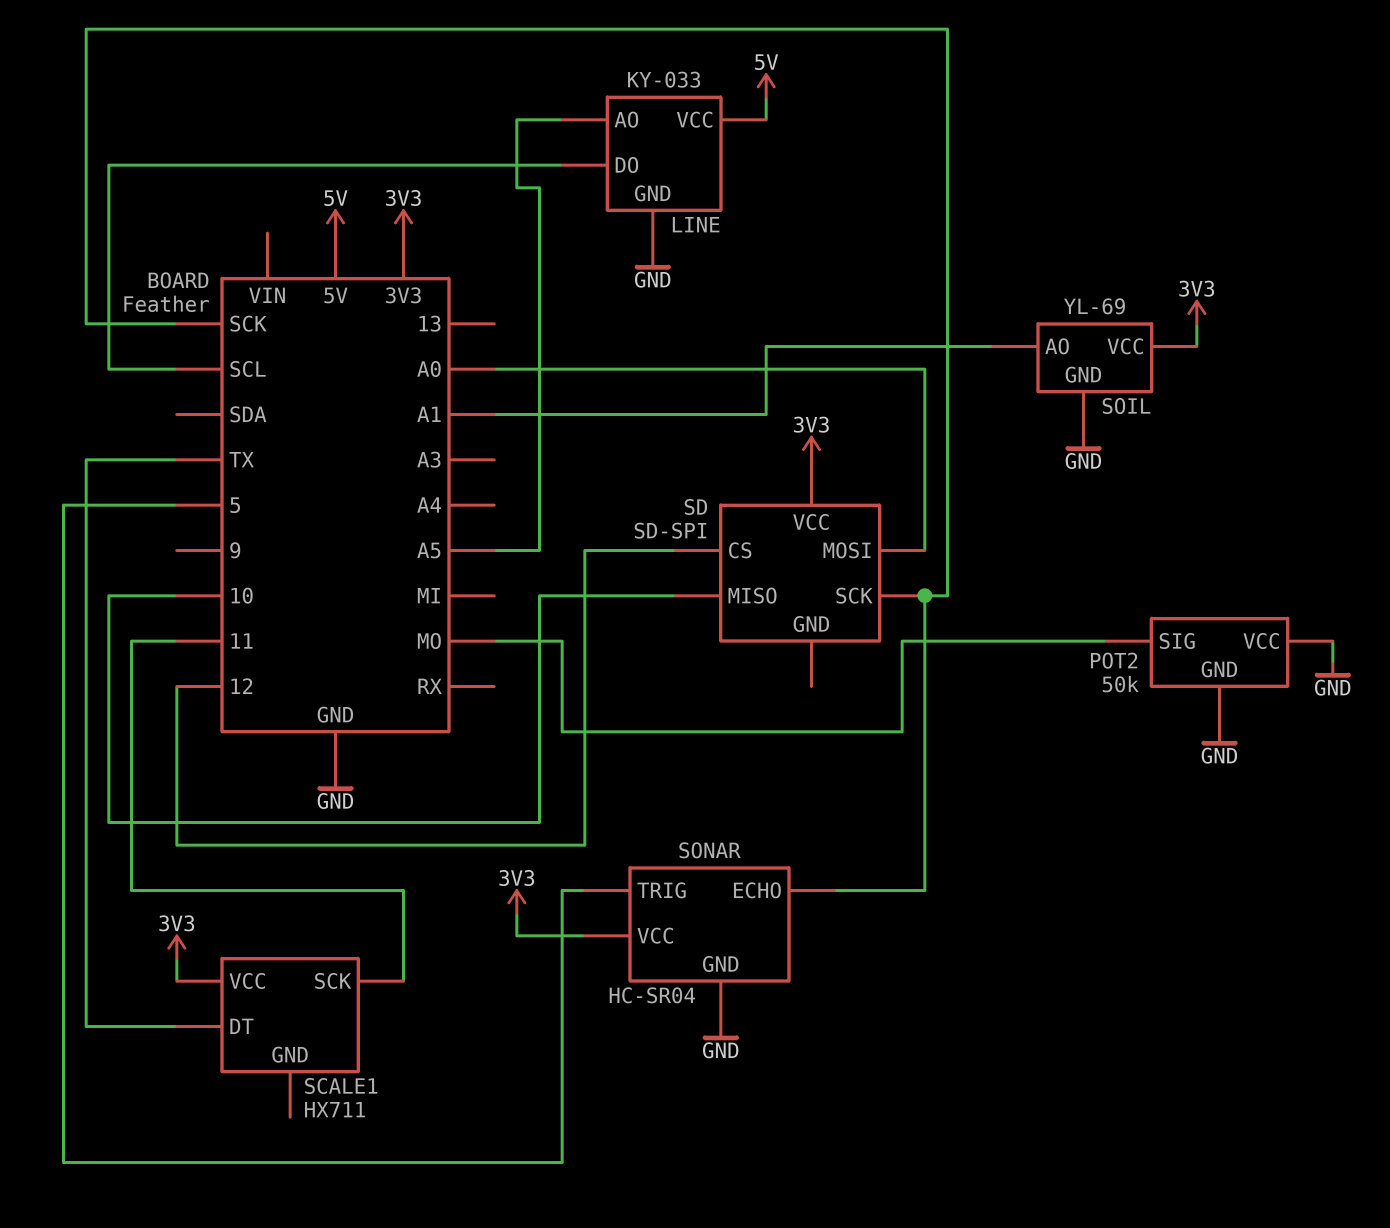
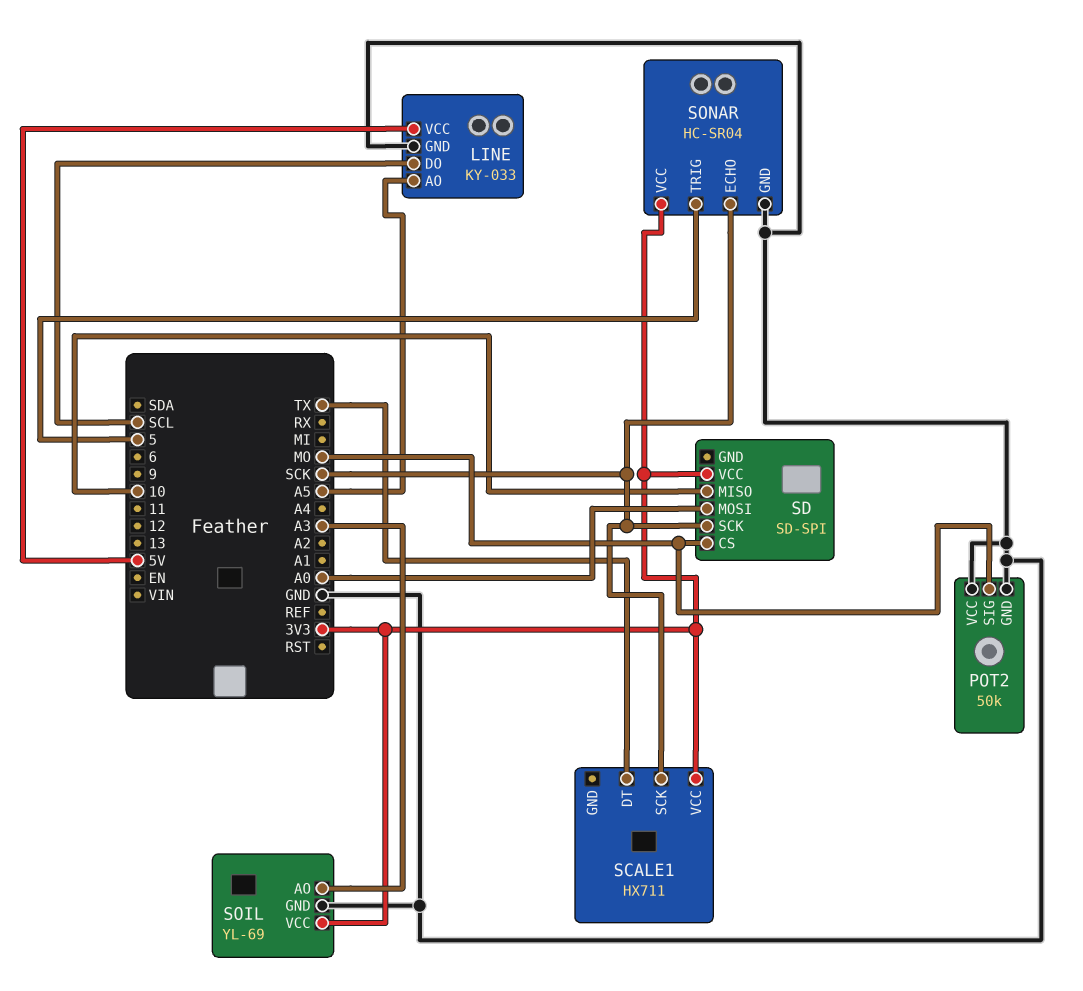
SCALE1 pin SCK: 11 -> SCK
SD pin CS: 12 -> MO
SOIL pin AO: A1 -> A3

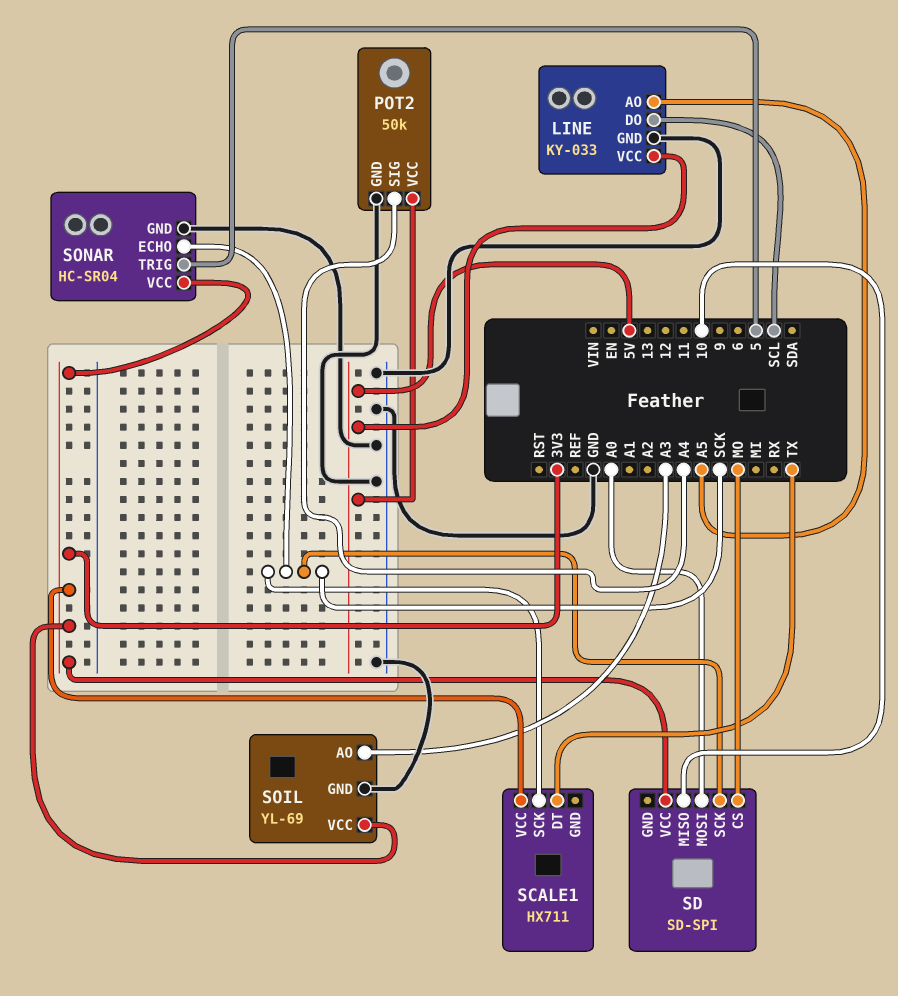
POT2 pin SIG: MO -> A4
POT2 pin VCC: GND -> 5V

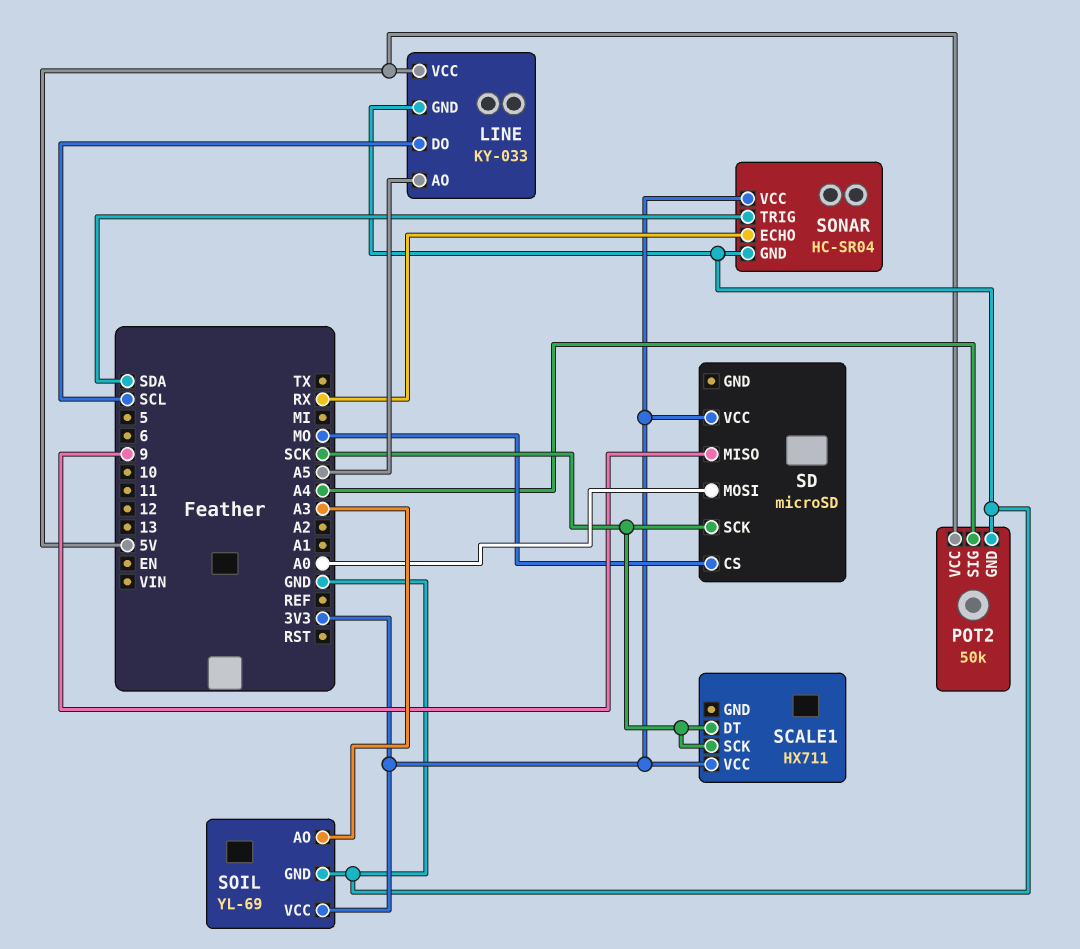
SCALE1 pin DT: TX -> SCK
SD: SD-SPI -> microSD
SD pin MISO: 10 -> 9
SONAR pin ECHO: SCK -> RX
SONAR pin TRIG: 5 -> SDA

